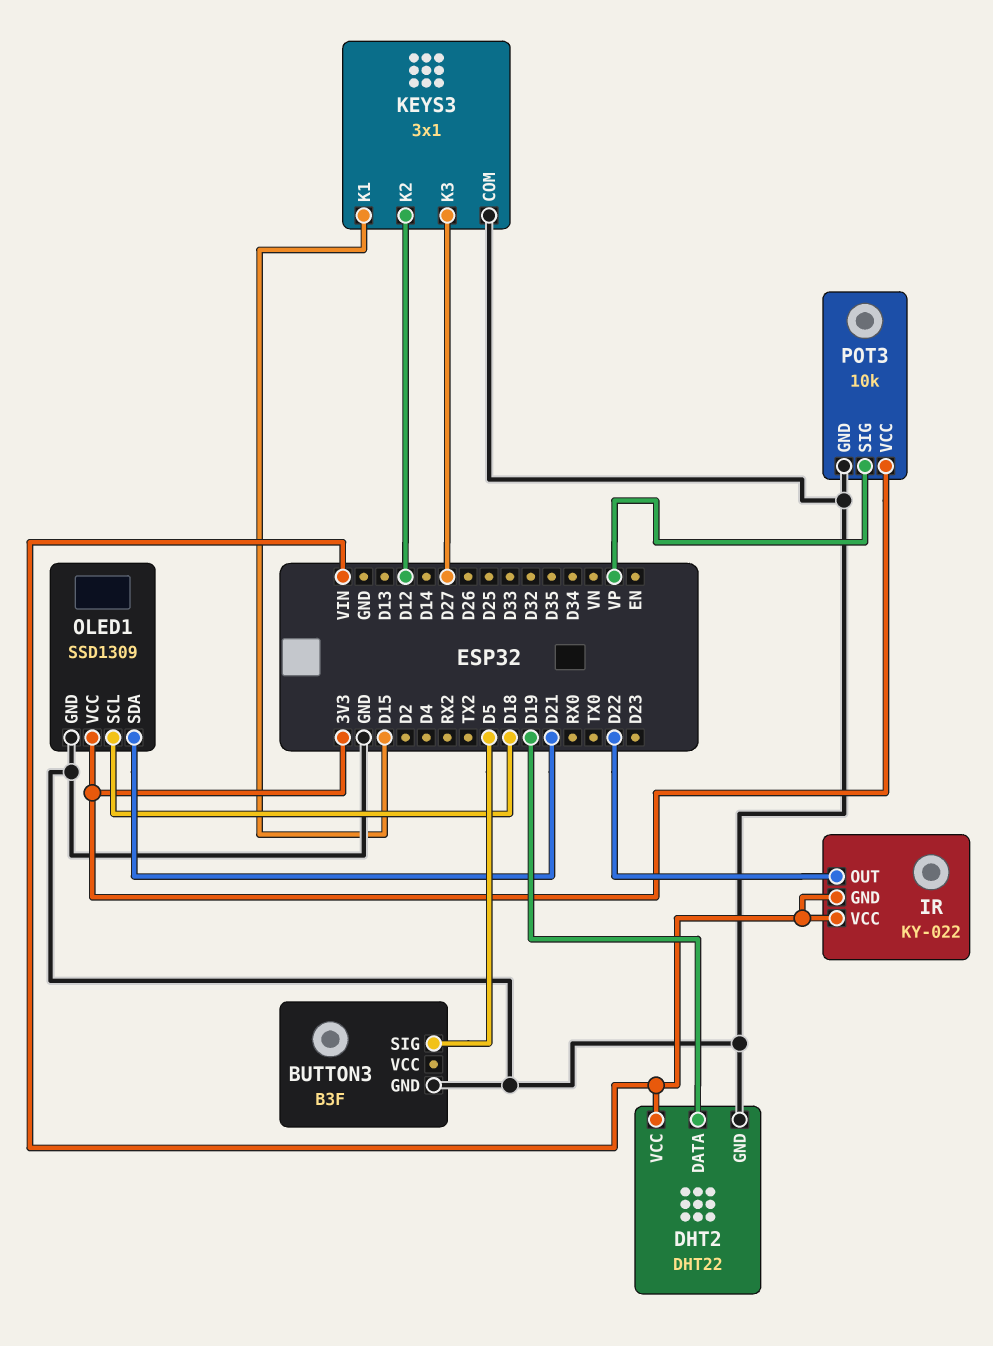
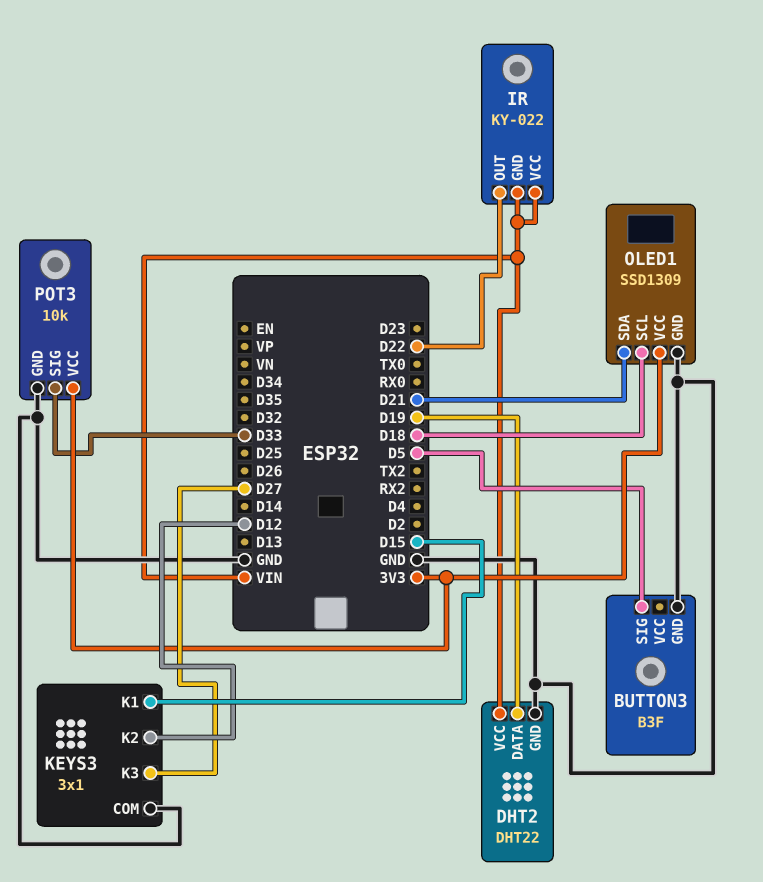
POT3 pin SIG: VP -> D33

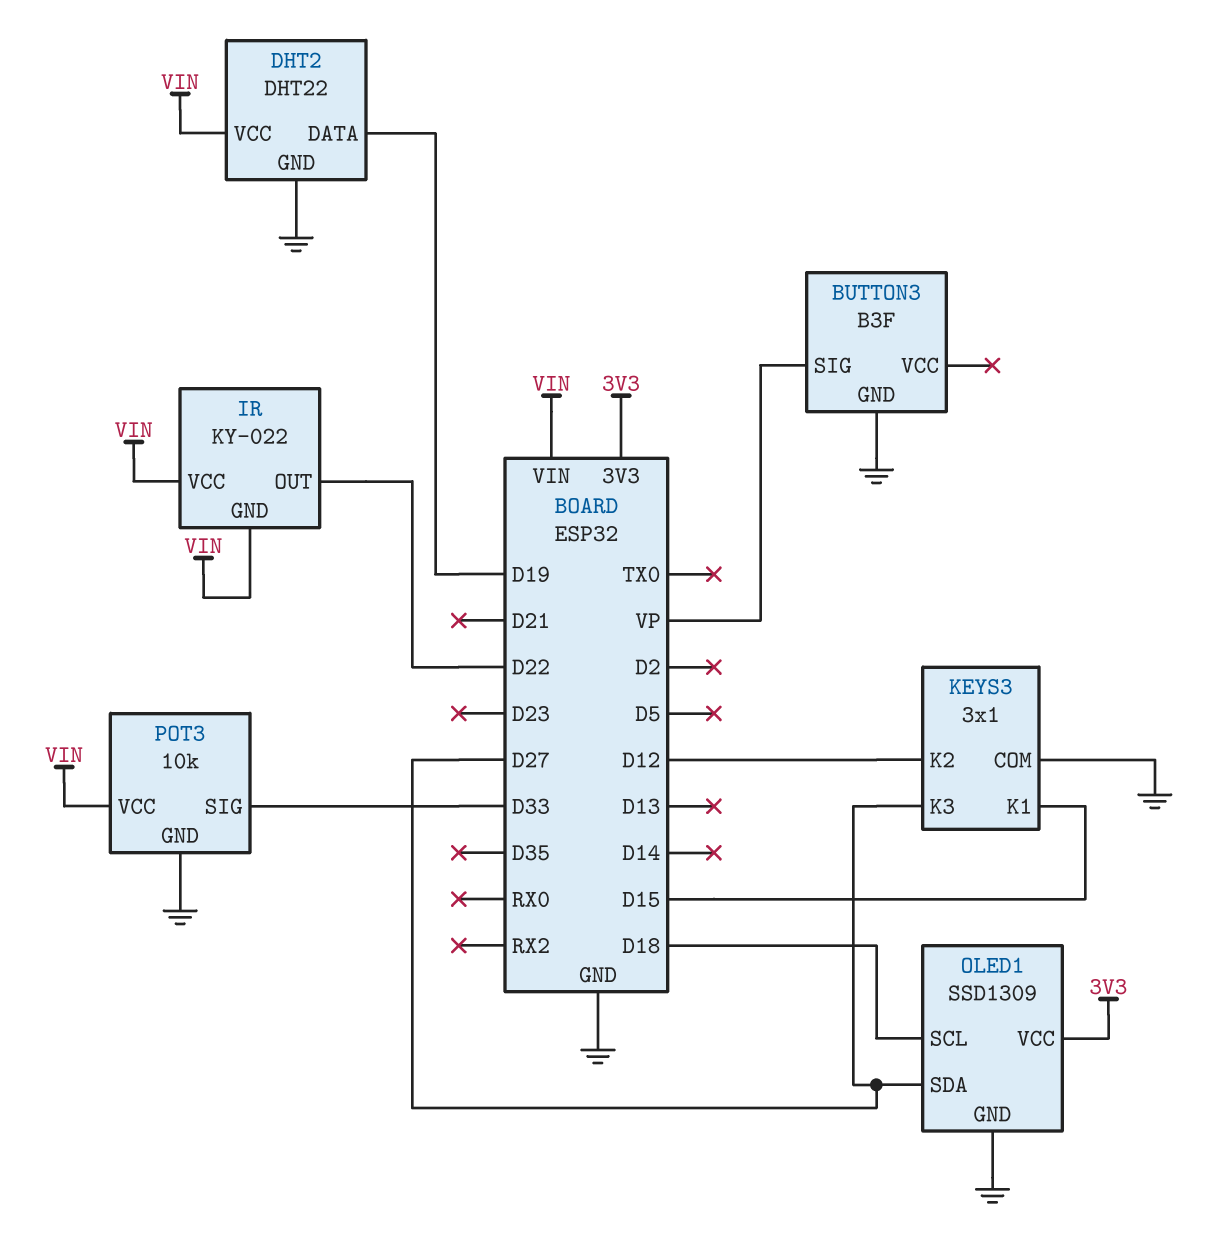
BUTTON3 pin SIG: D5 -> VP
OLED1 pin SDA: D21 -> D27
POT3 pin VCC: 3V3 -> VIN

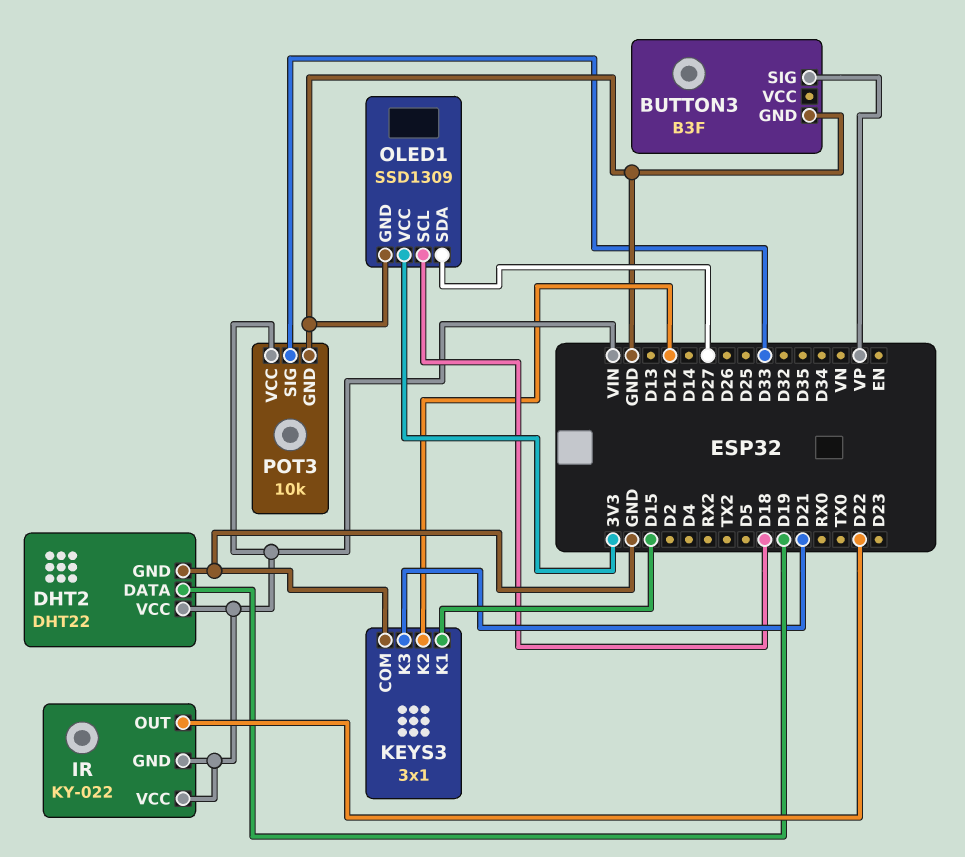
KEYS3 pin K3: D27 -> D21

